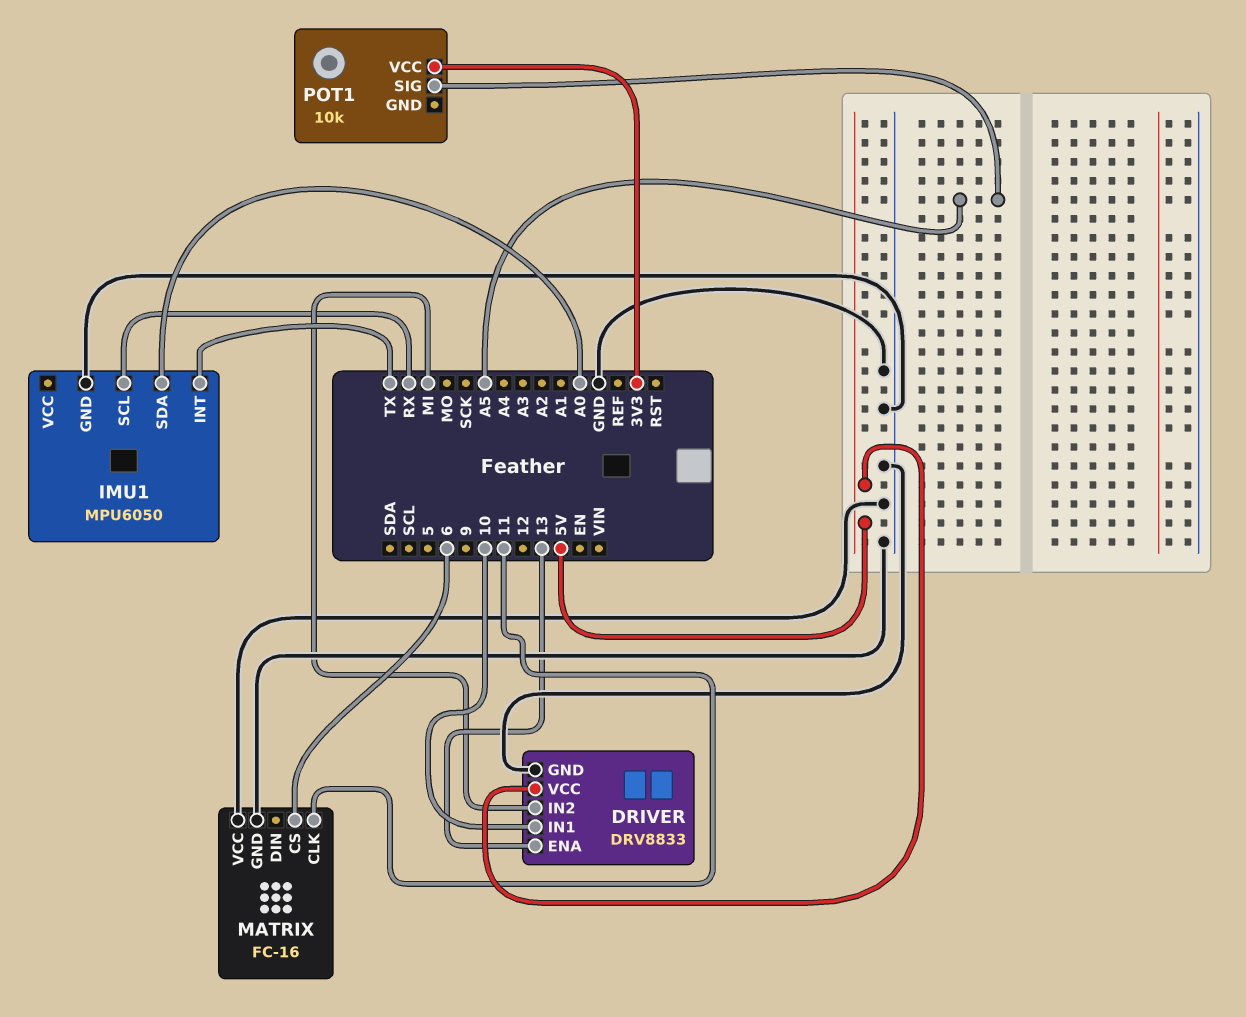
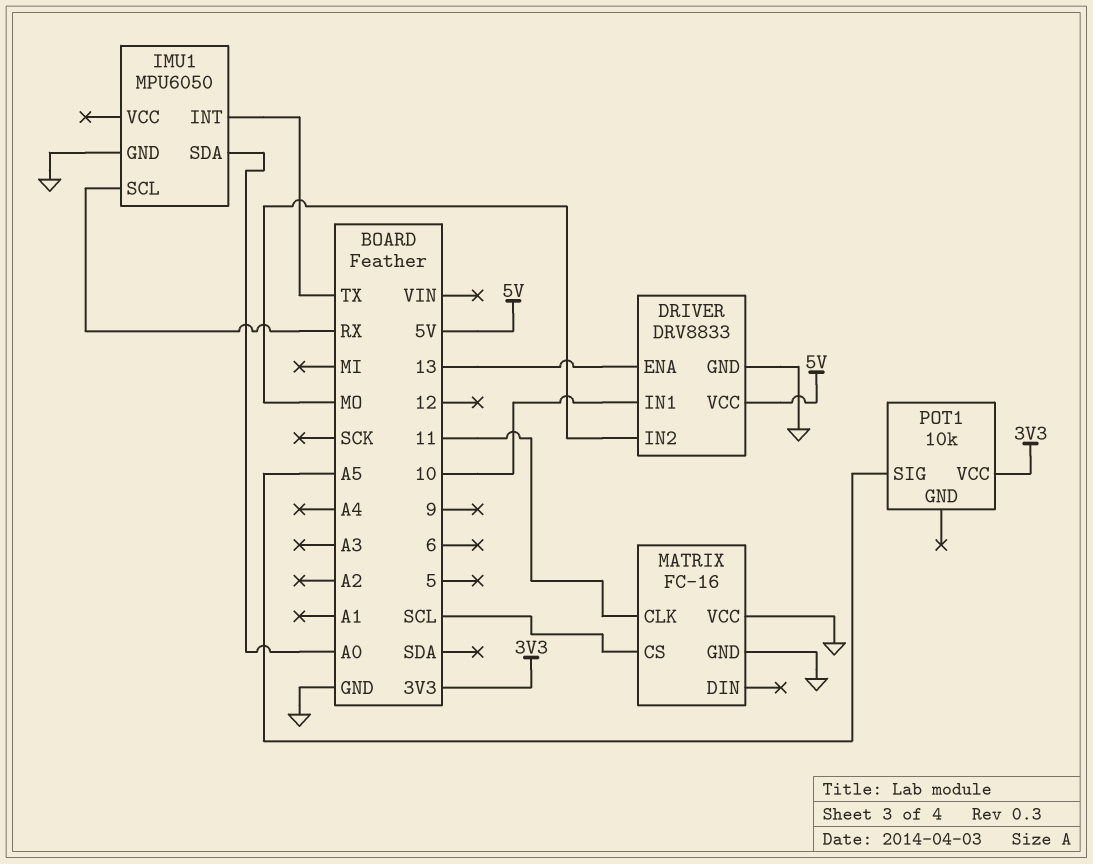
DRIVER pin IN2: MI -> MO
MATRIX pin CS: 6 -> SCL

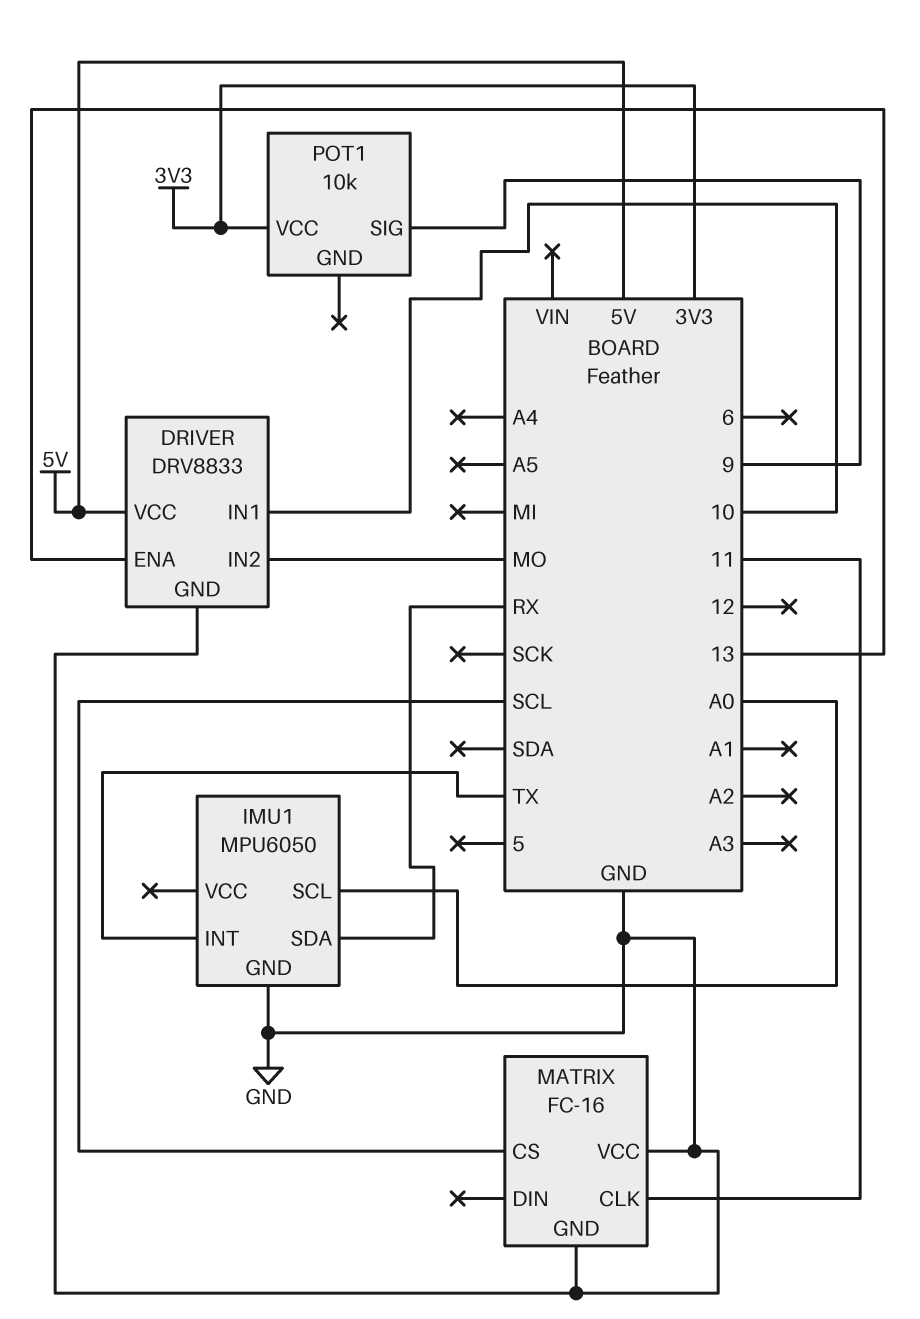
IMU1 pin SCL: RX -> A0
IMU1 pin SDA: A0 -> RX
POT1 pin SIG: A5 -> 9

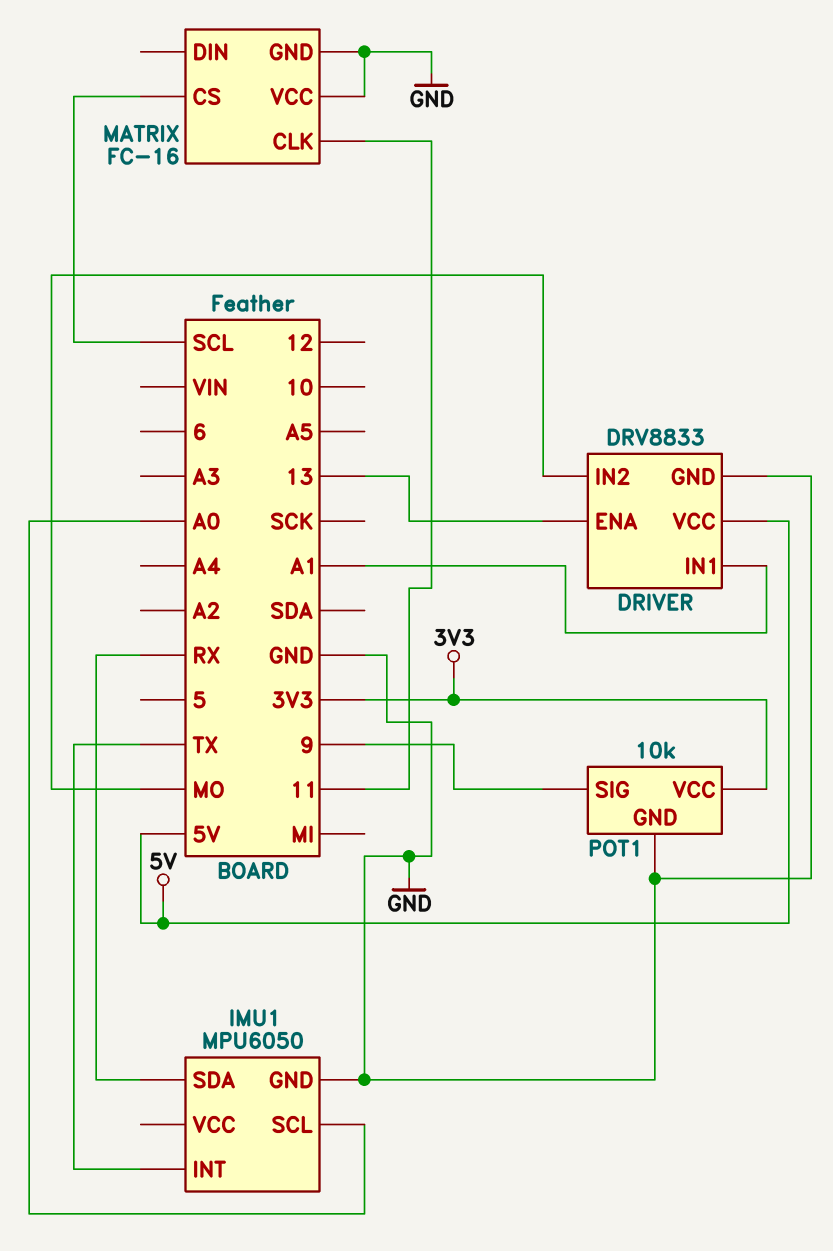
DRIVER pin IN1: 10 -> A1
POT1 pin GND: none -> GND

